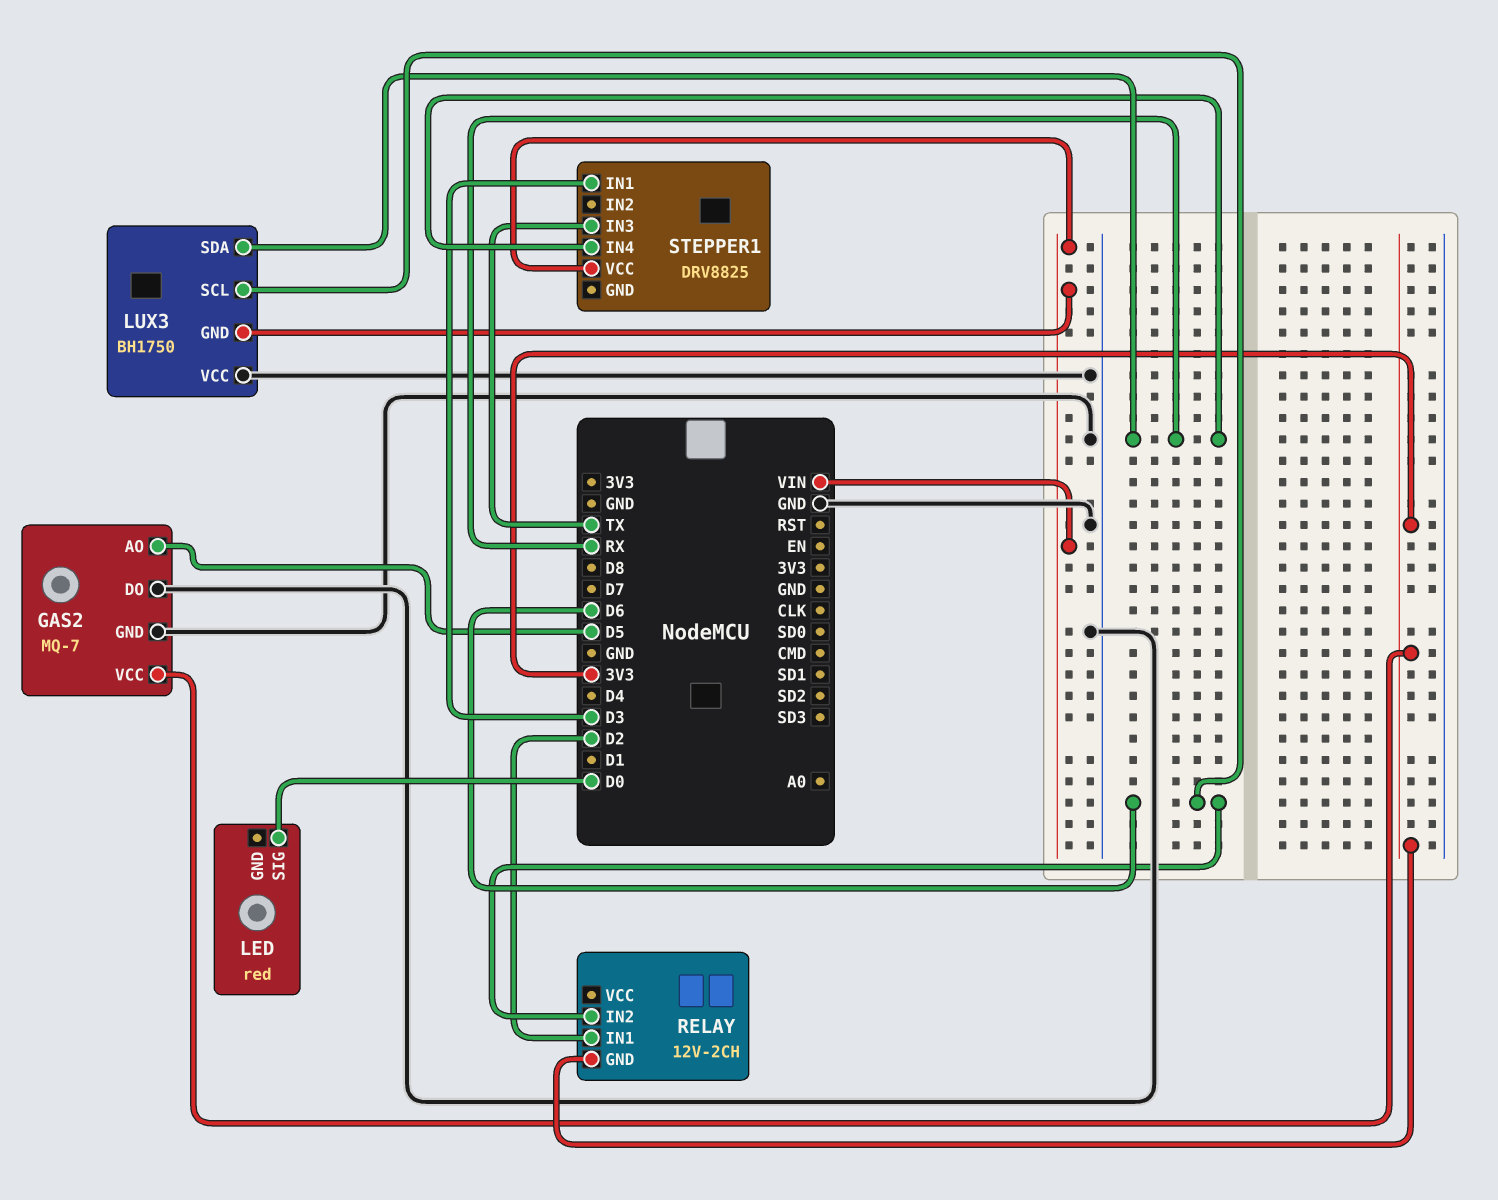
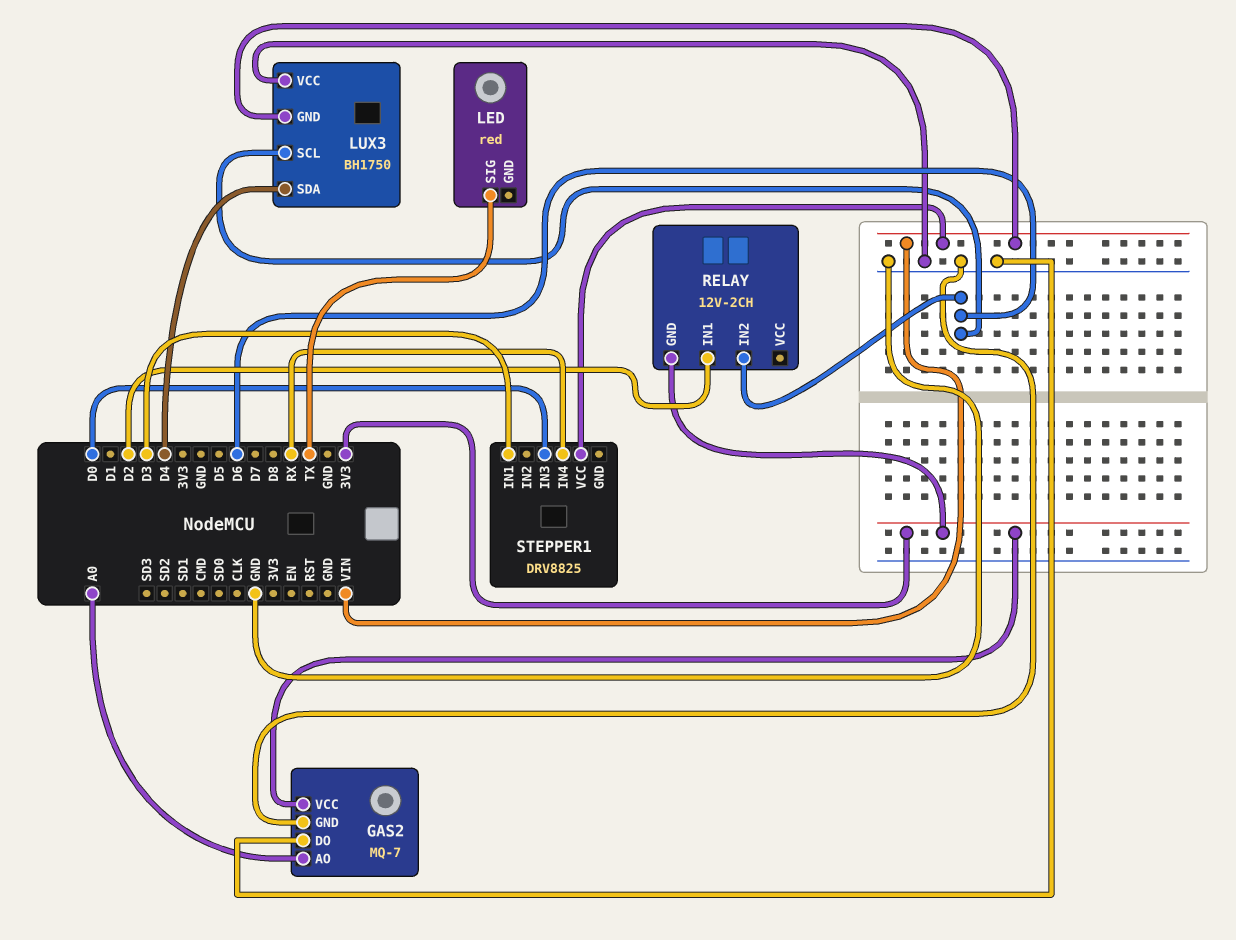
GAS2 pin AO: D5 -> A0
LED pin SIG: D0 -> TX
LUX3 pin SDA: RX -> D4
STEPPER1 pin IN3: TX -> D0

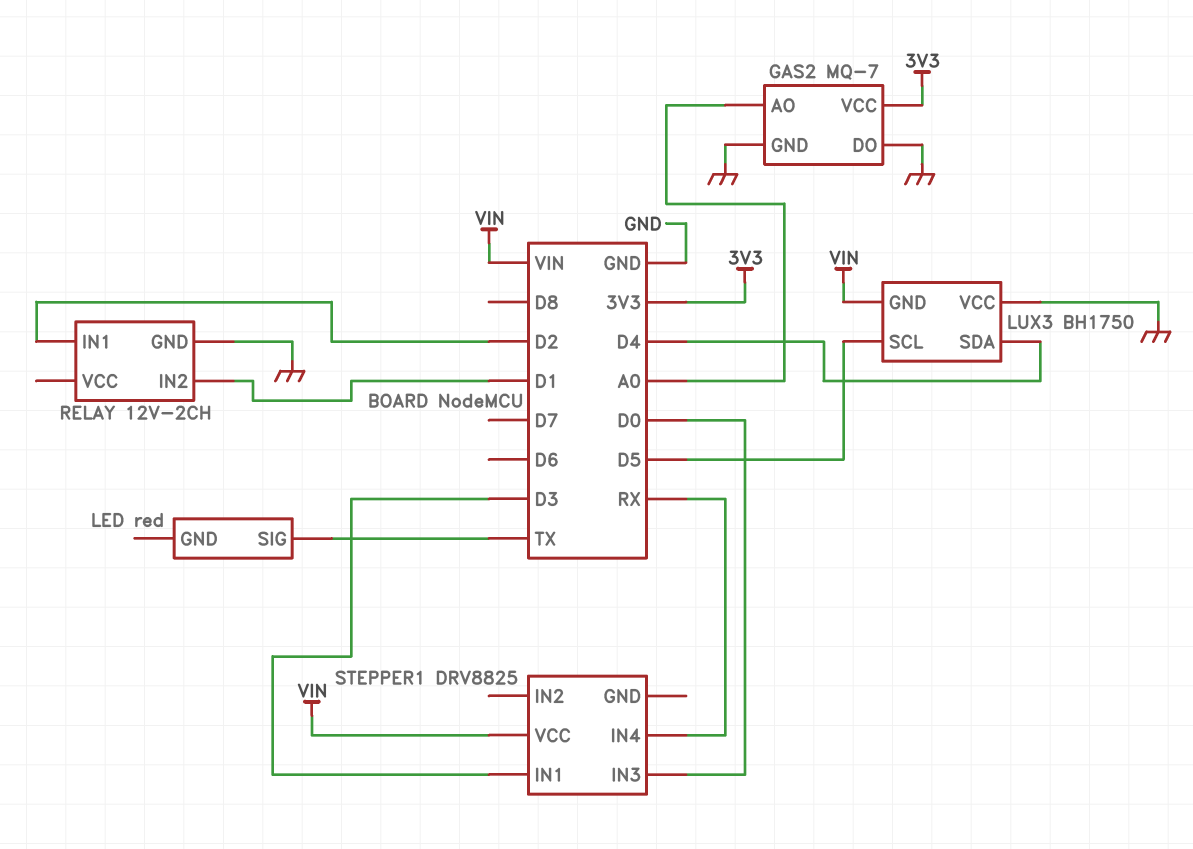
LUX3 pin SCL: D6 -> D5
RELAY pin GND: 3V3 -> GND
RELAY pin IN2: D6 -> D1

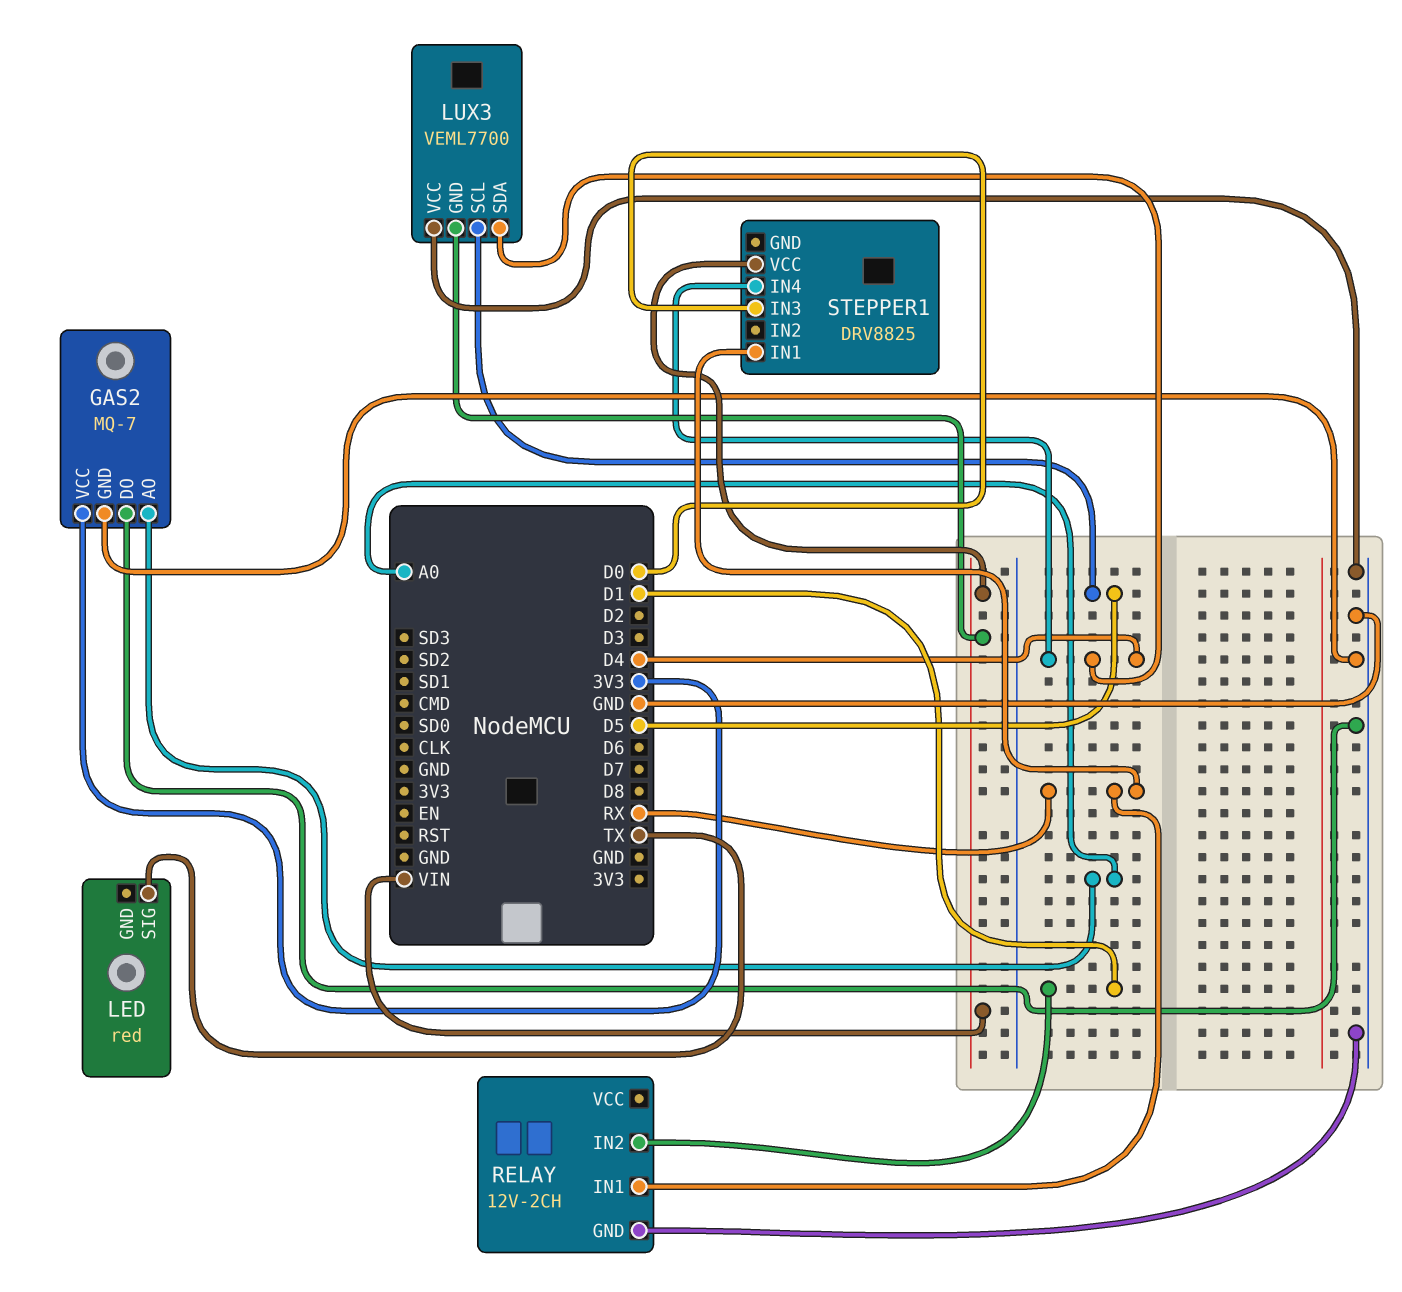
LUX3: BH1750 -> VEML7700
RELAY pin IN1: D2 -> RX
STEPPER1 pin IN1: D3 -> RX
STEPPER1 pin IN4: RX -> D4

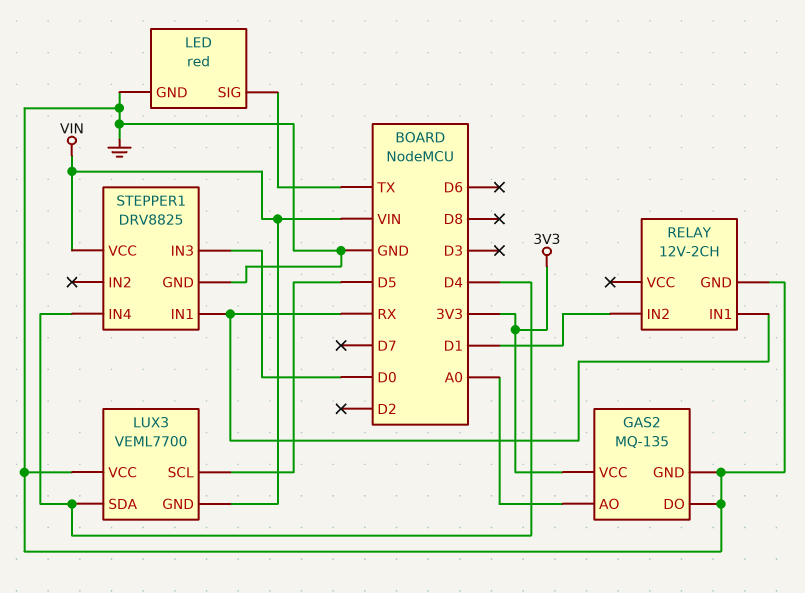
GAS2: MQ-7 -> MQ-135
LED pin GND: none -> GND
STEPPER1 pin GND: none -> GND

